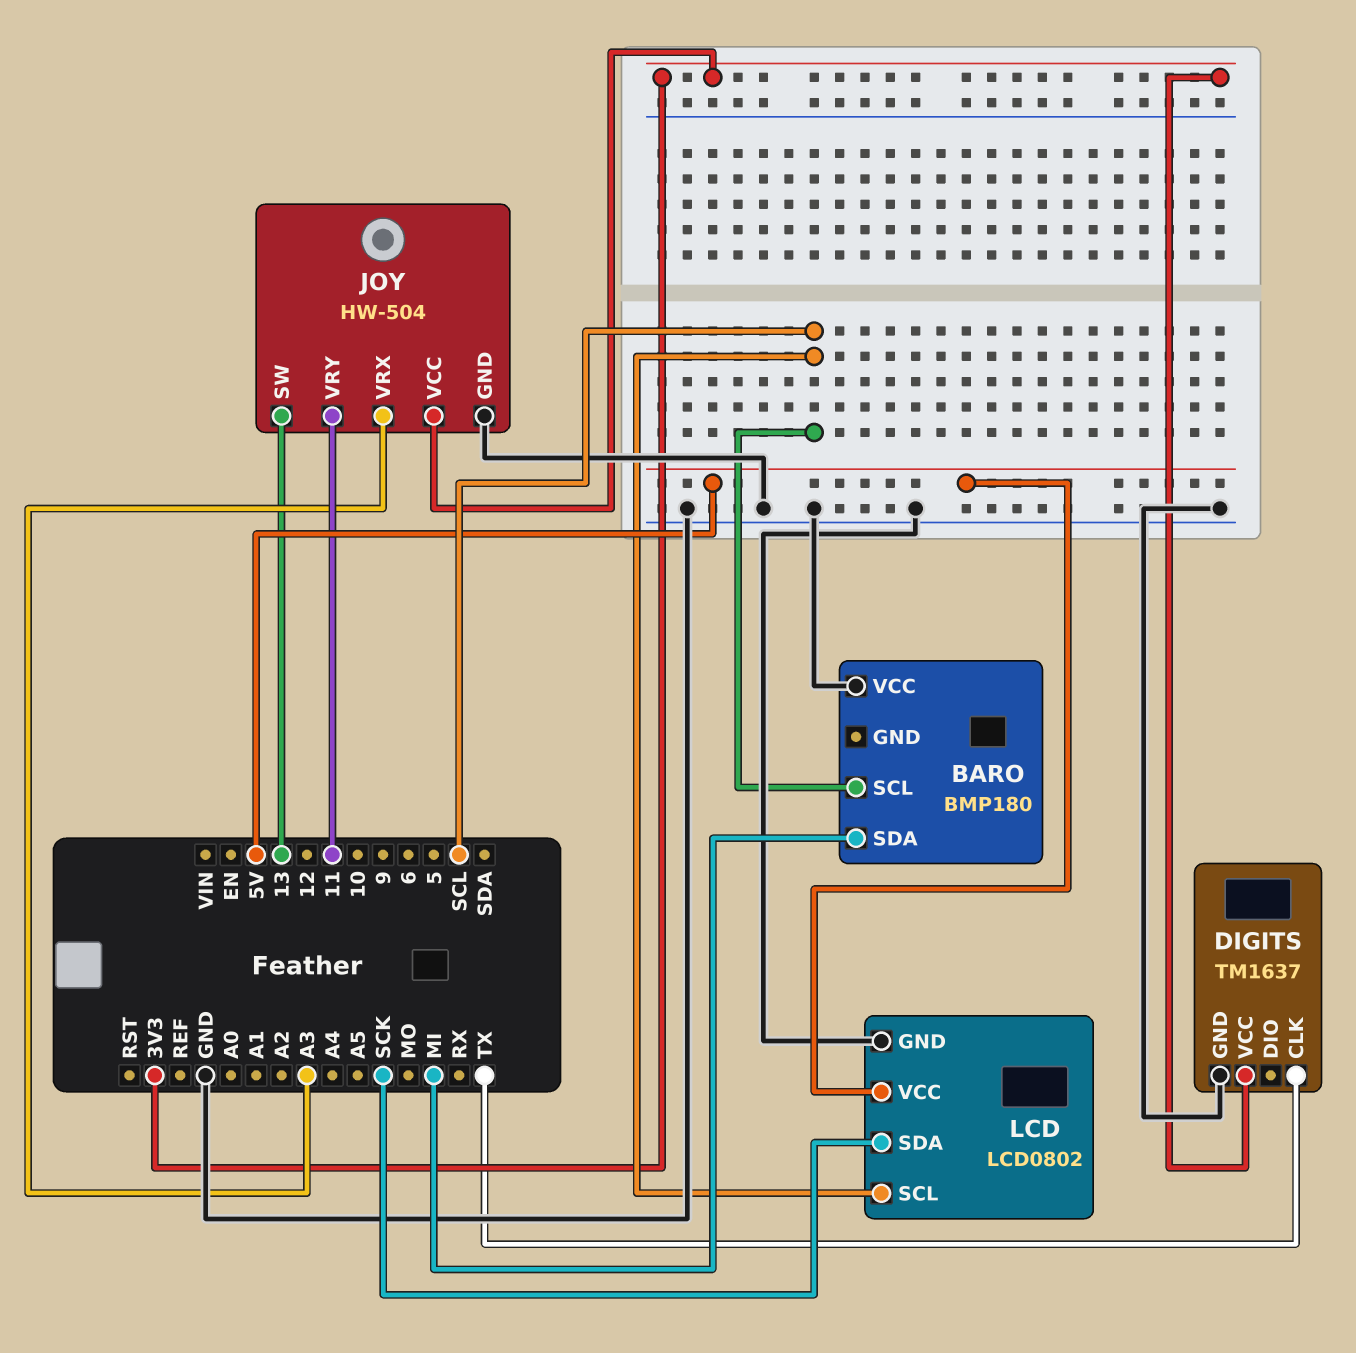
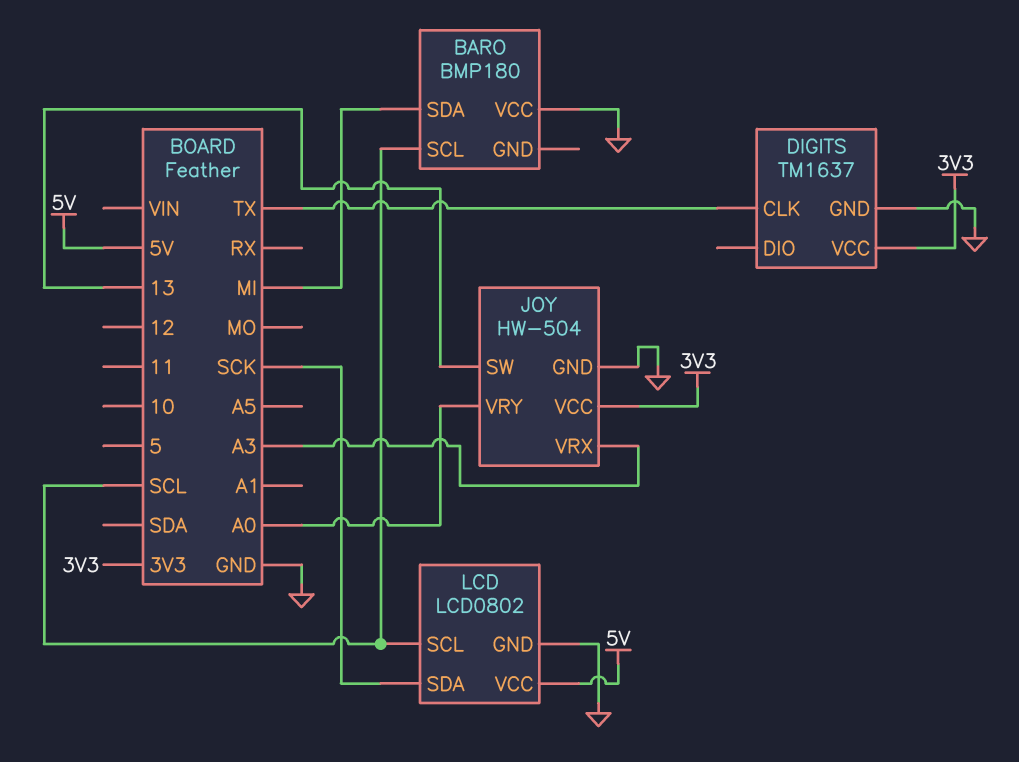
JOY pin VRY: 11 -> A0

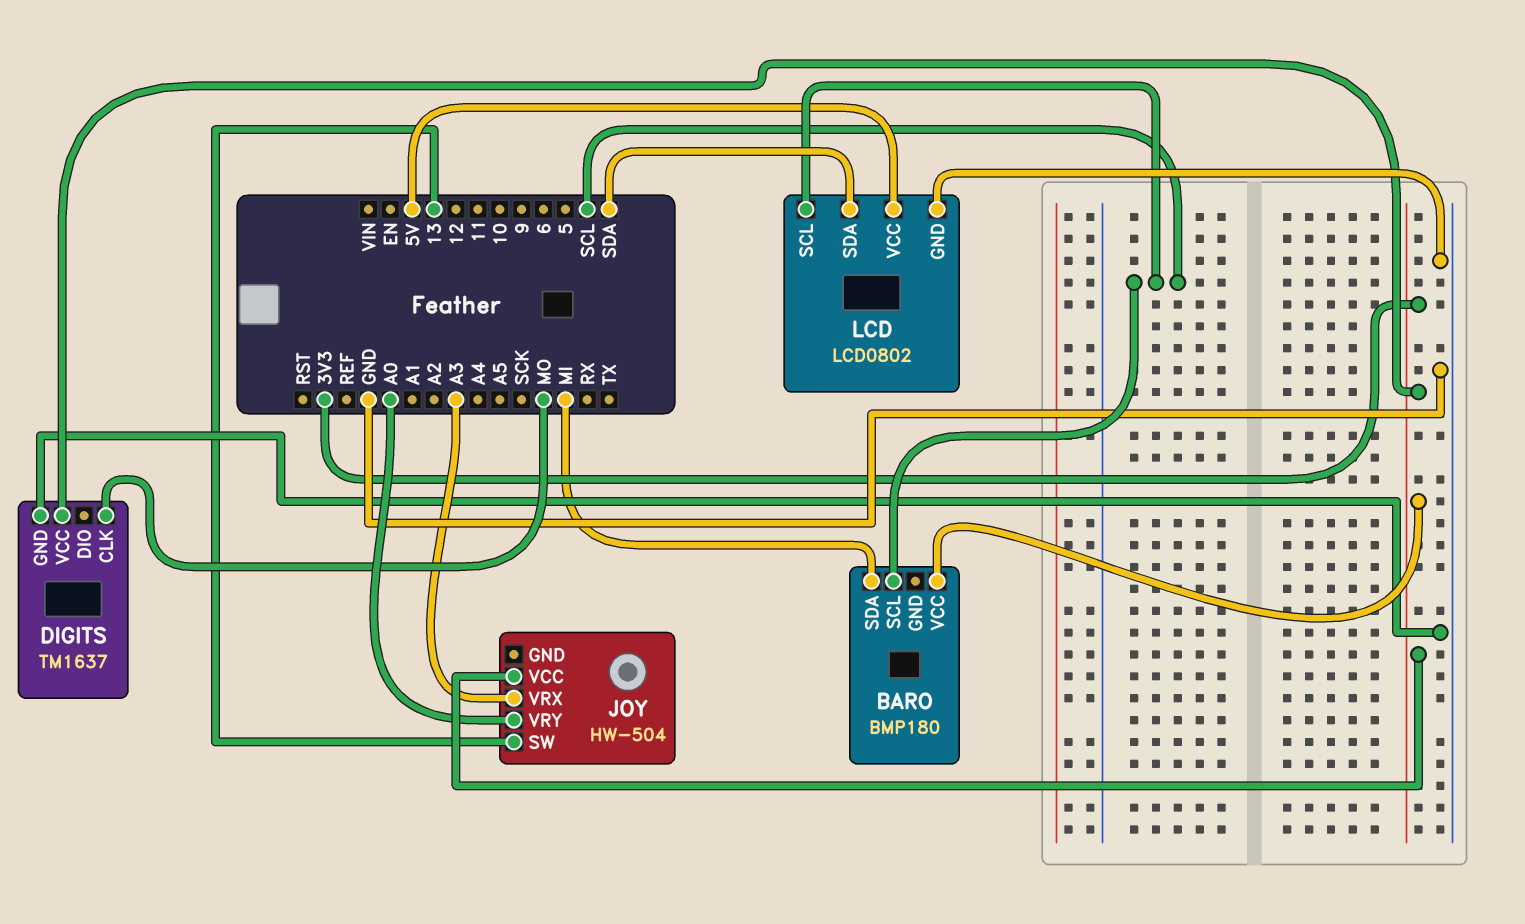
BARO pin VCC: GND -> 3V3
DIGITS pin CLK: TX -> MO
JOY pin GND: GND -> none
LCD pin SDA: SCK -> SDA

